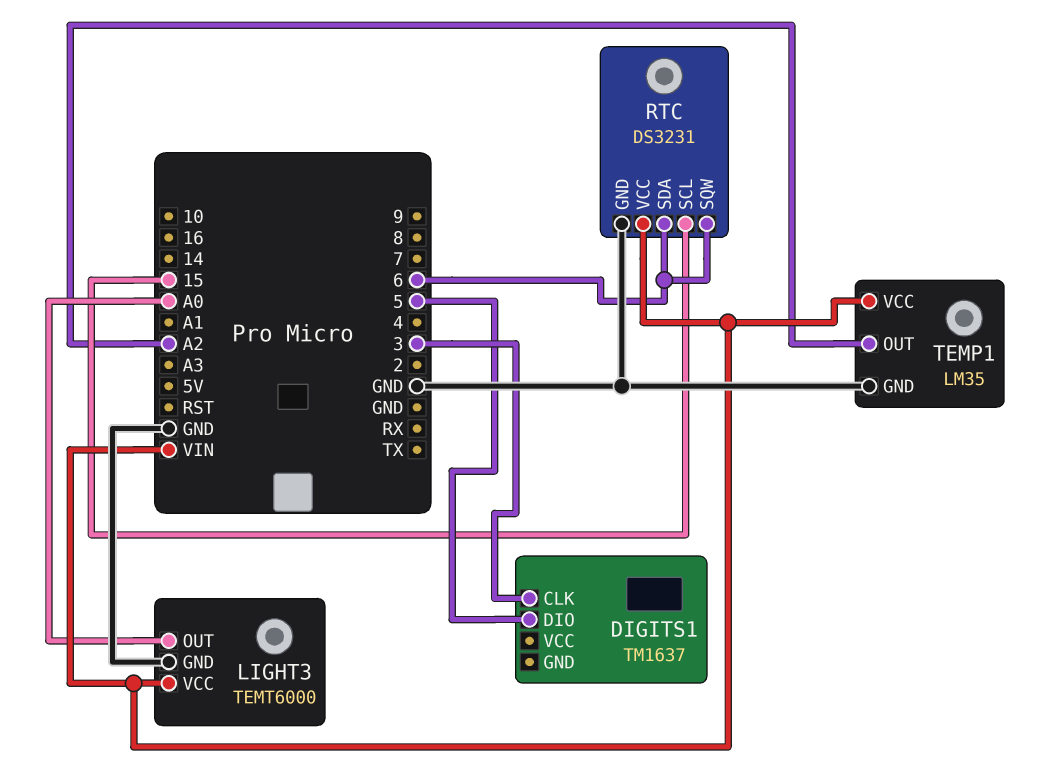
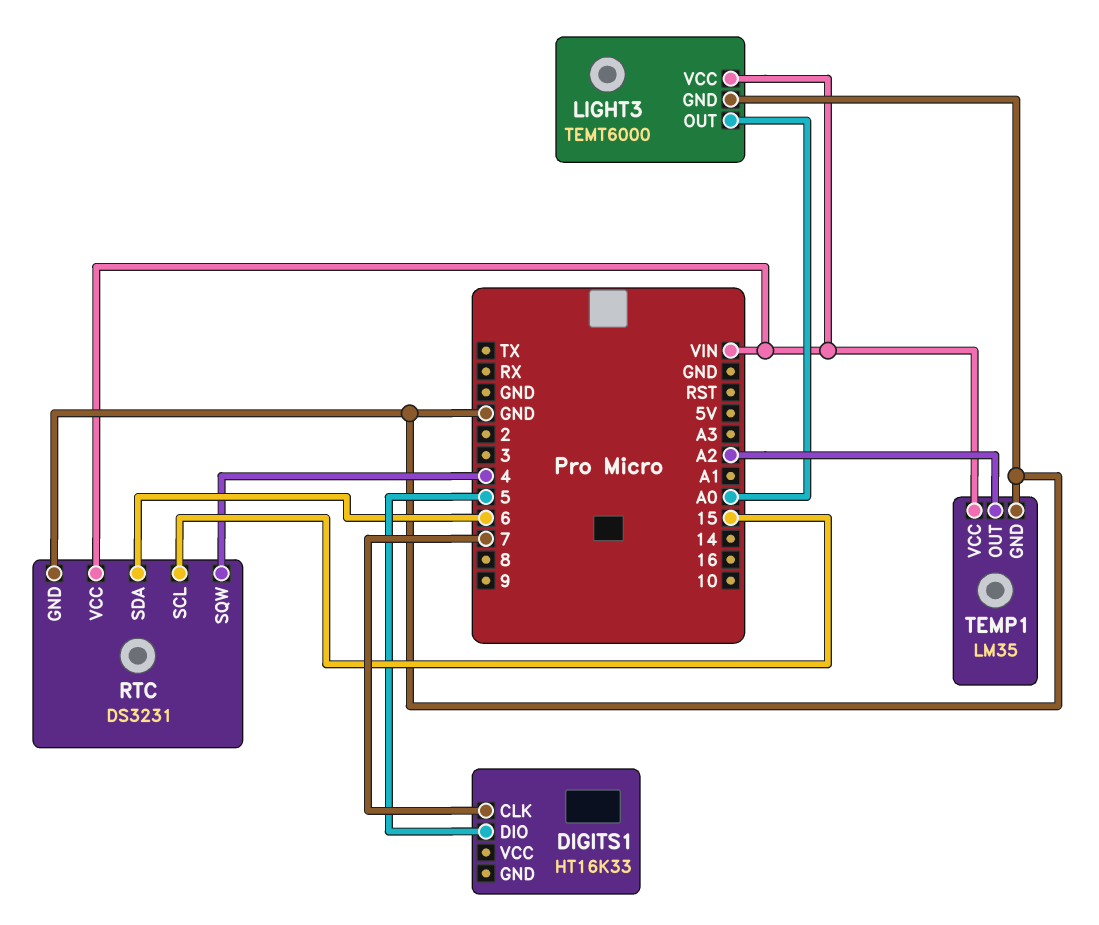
DIGITS1: TM1637 -> HT16K33
DIGITS1 pin CLK: 3 -> 7
RTC pin SQW: 6 -> 4

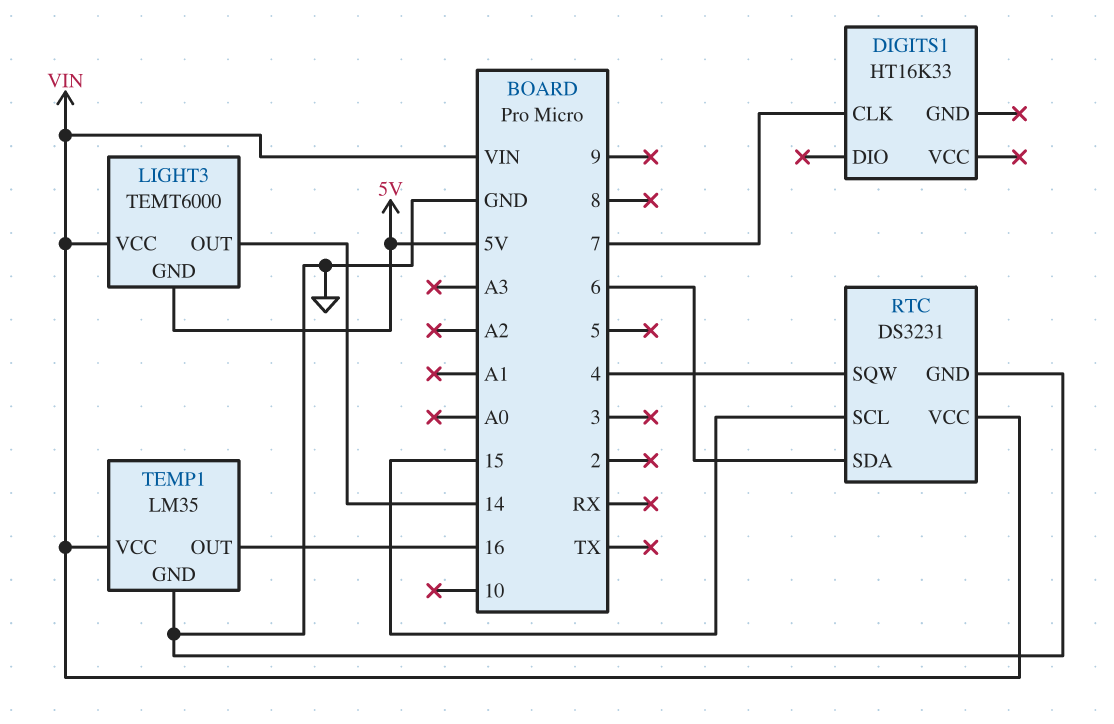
DIGITS1 pin DIO: 5 -> none
LIGHT3 pin GND: GND -> 5V
LIGHT3 pin OUT: A0 -> 14
TEMP1 pin OUT: A2 -> 16

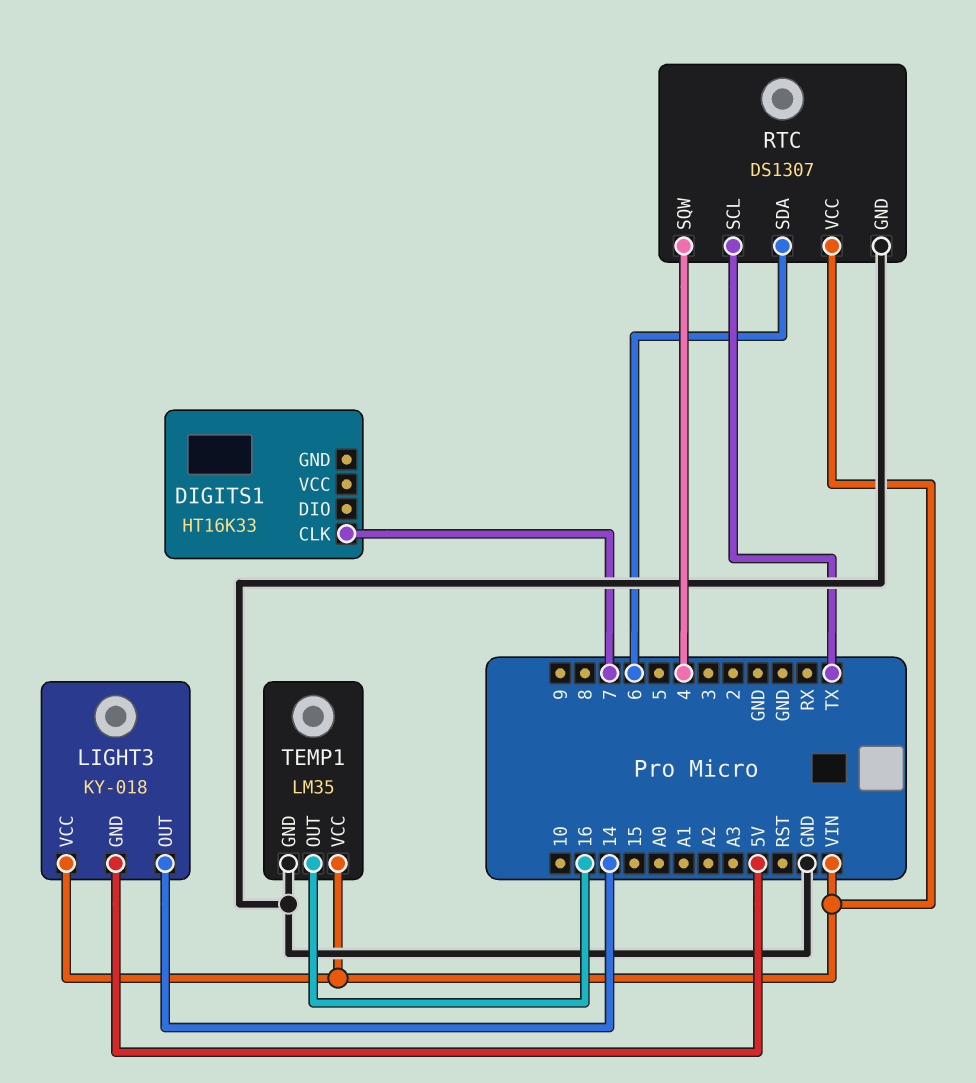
LIGHT3: TEMT6000 -> KY-018
RTC: DS3231 -> DS1307
RTC pin SCL: 15 -> TX

